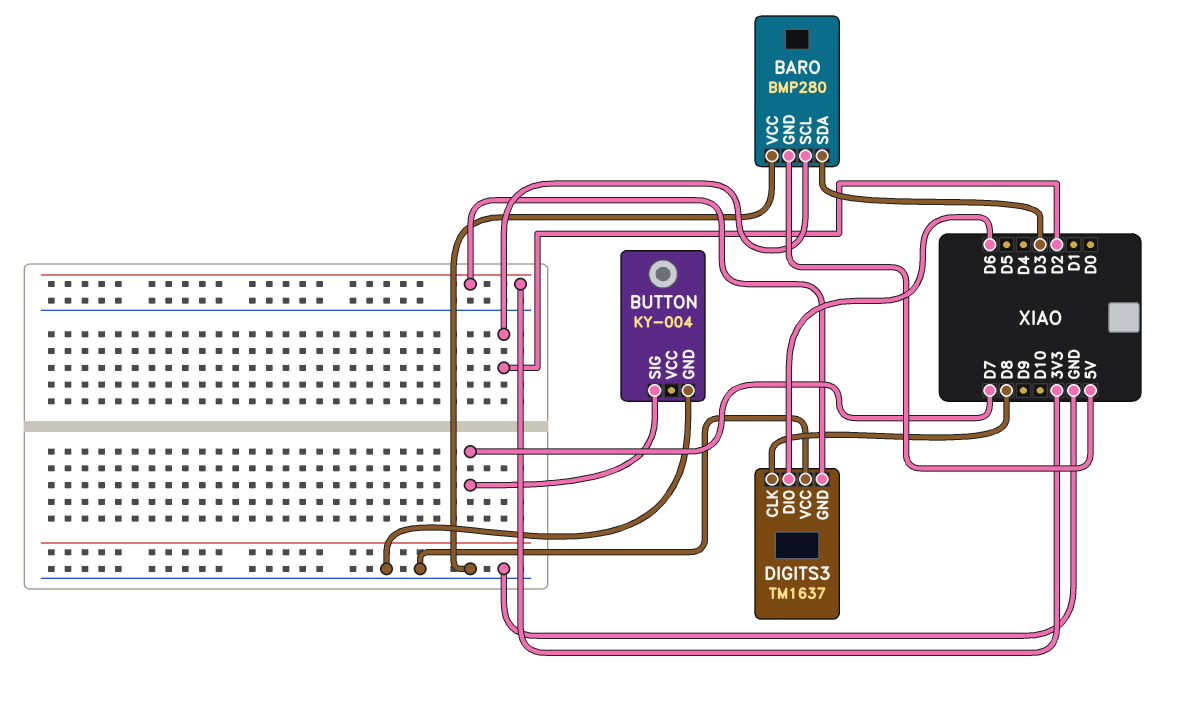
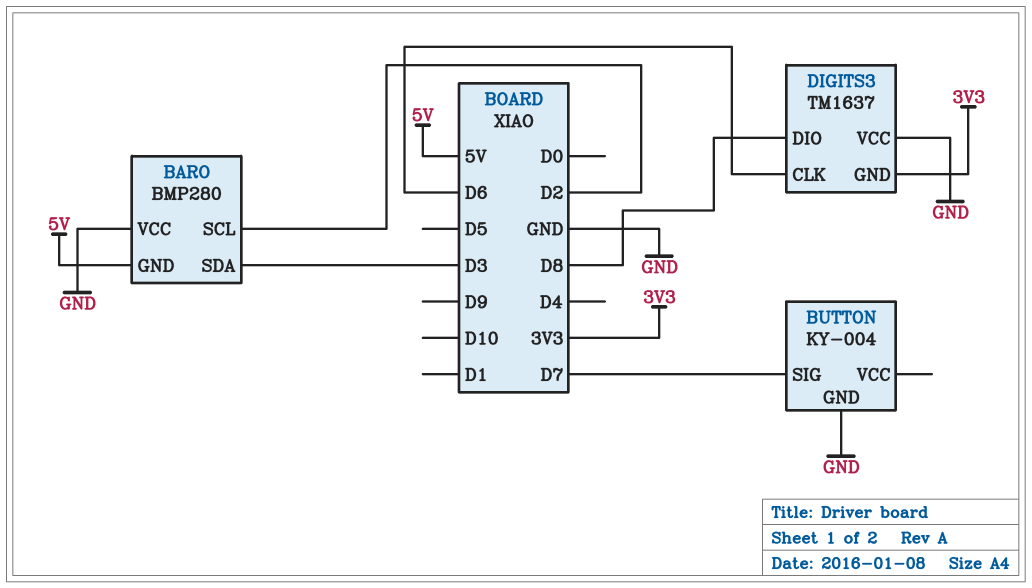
DIGITS3 pin CLK: D8 -> D6
DIGITS3 pin DIO: D6 -> D8

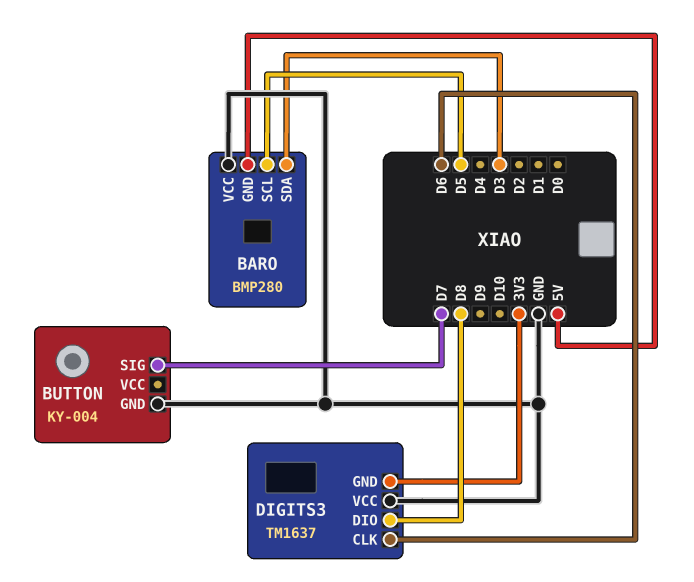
BARO pin SCL: D2 -> D5

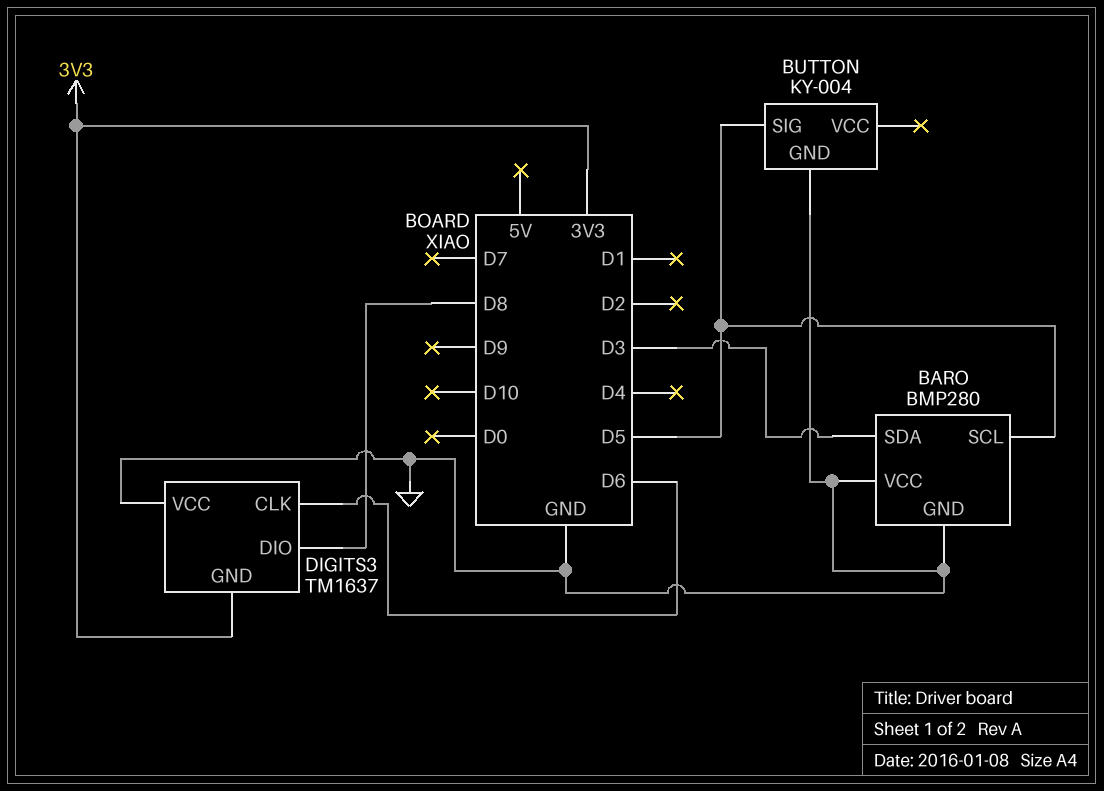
BARO pin GND: 5V -> GND
BUTTON pin SIG: D7 -> D5

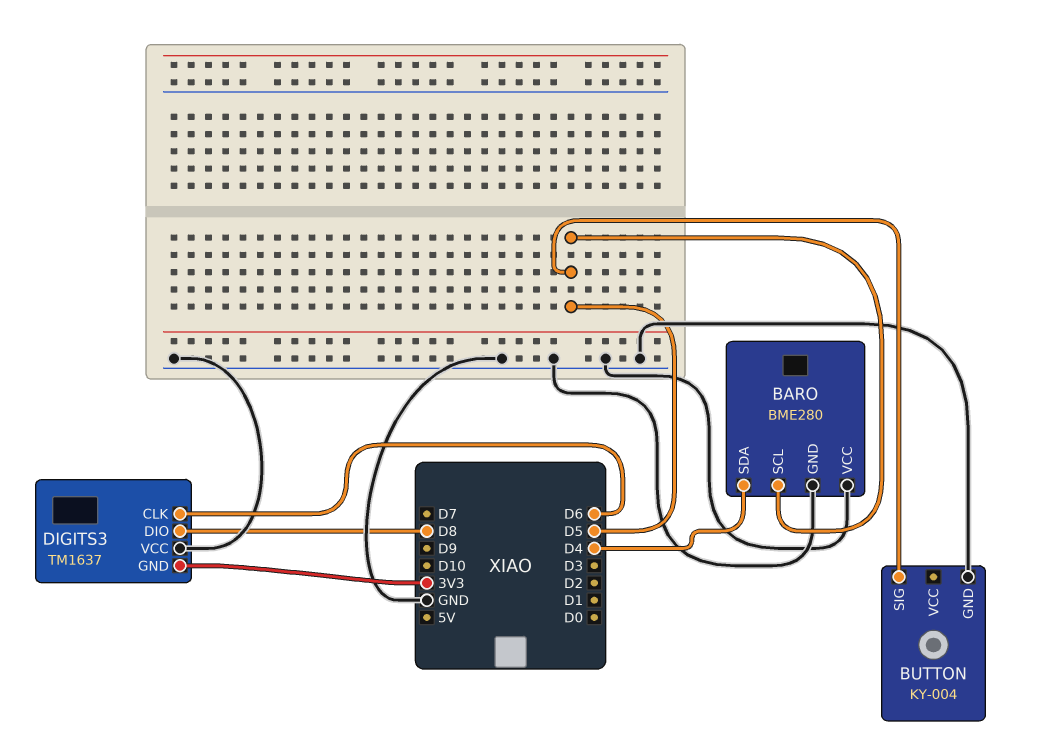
BARO: BMP280 -> BME280
BARO pin SDA: D3 -> D4

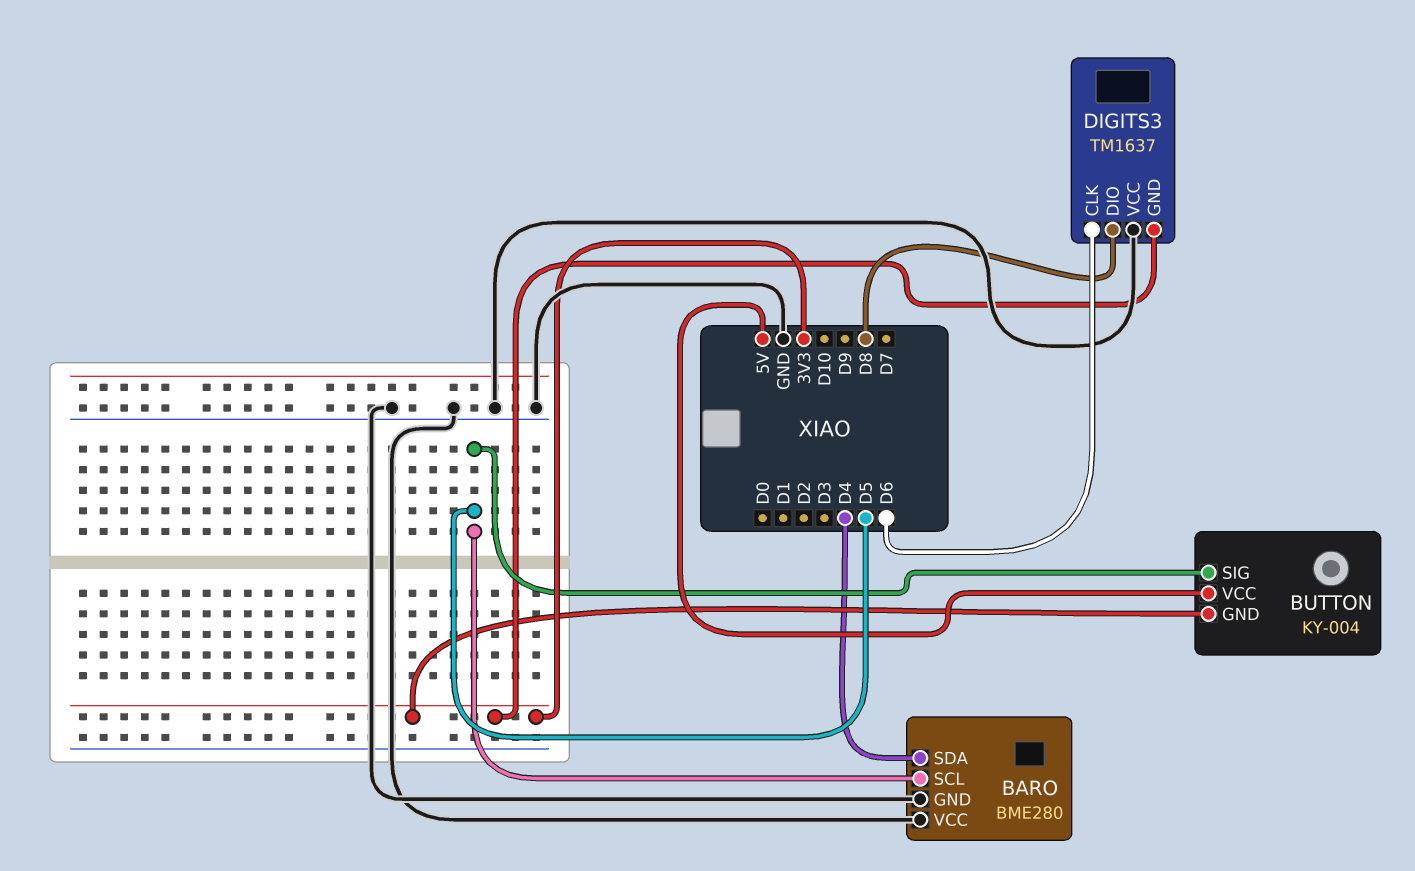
BUTTON pin GND: GND -> 3V3
BUTTON pin VCC: none -> 5V

